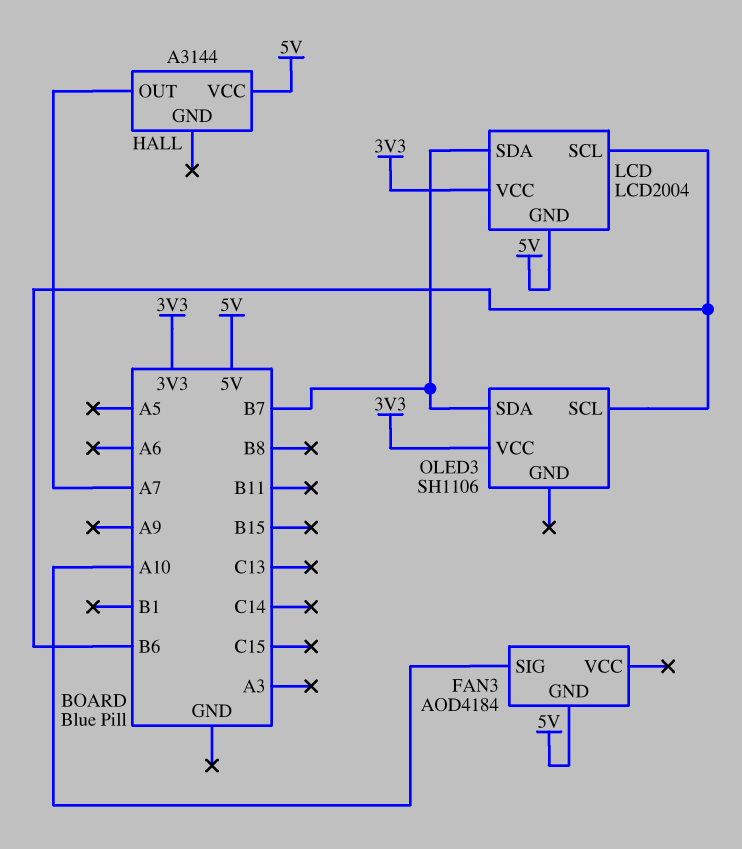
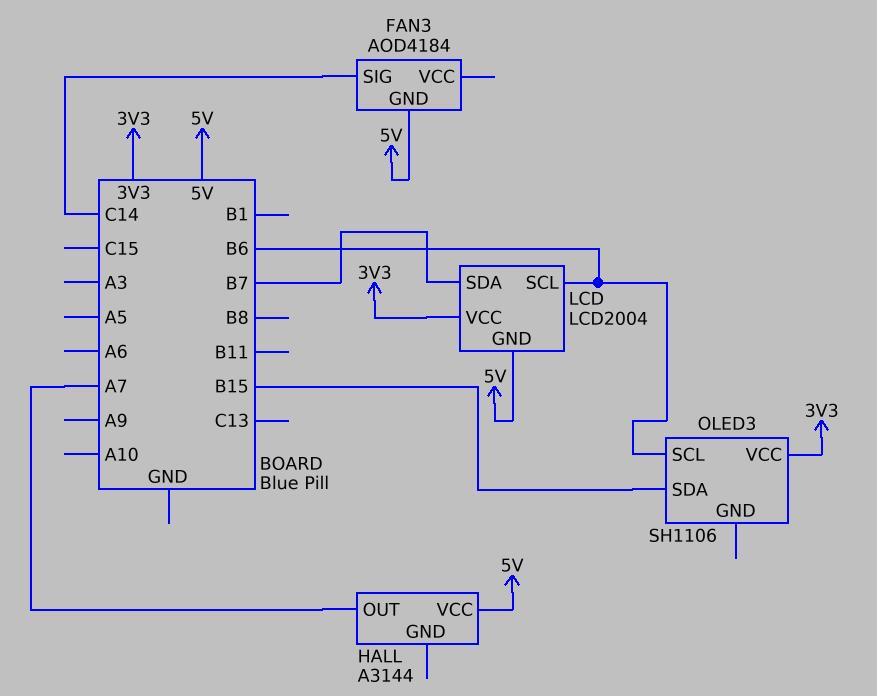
FAN3 pin SIG: A10 -> C14
OLED3 pin SDA: B7 -> B15

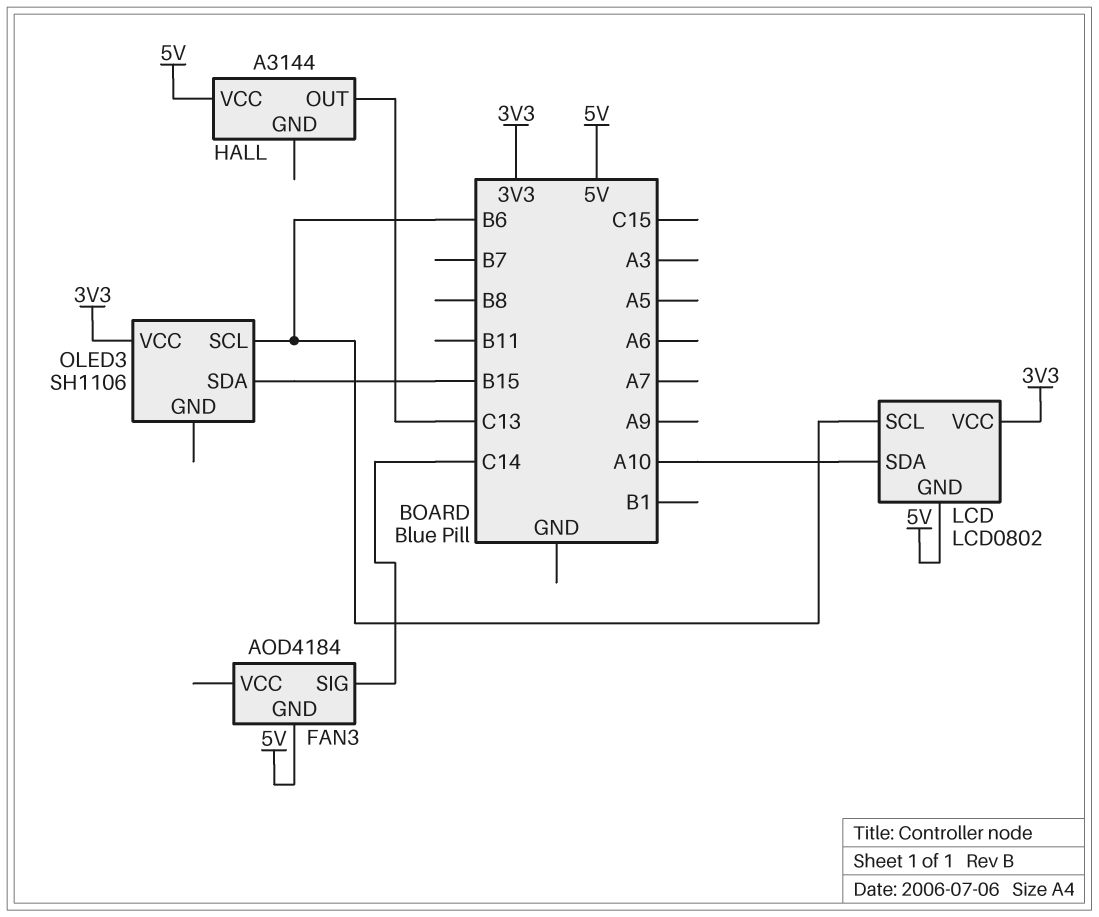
HALL pin OUT: A7 -> C13
LCD: LCD2004 -> LCD0802
LCD pin SDA: B7 -> A10

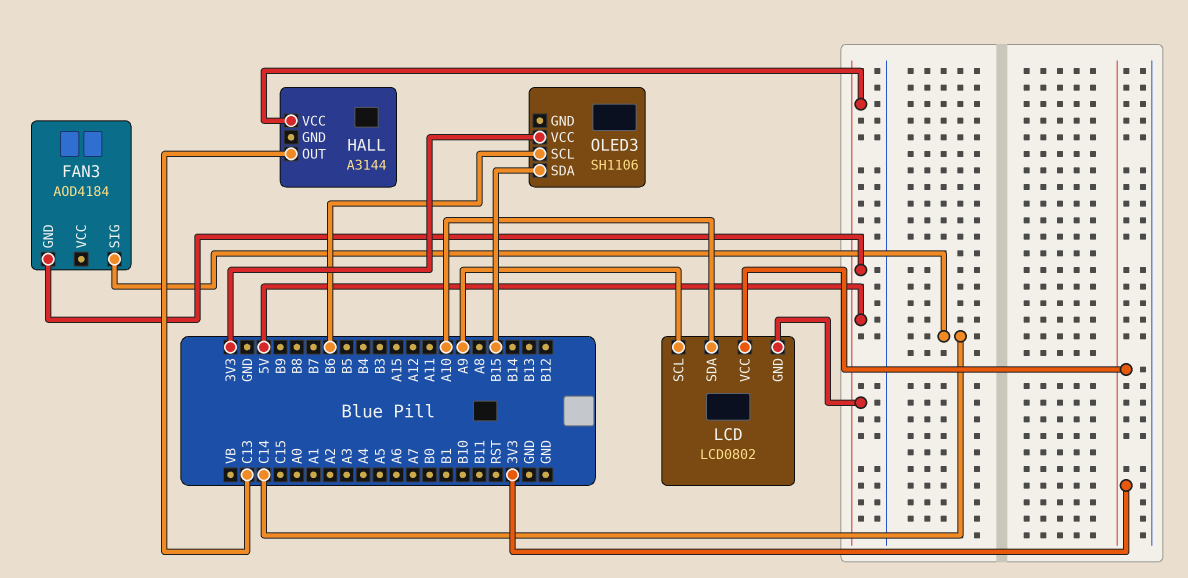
LCD pin SCL: B6 -> A9

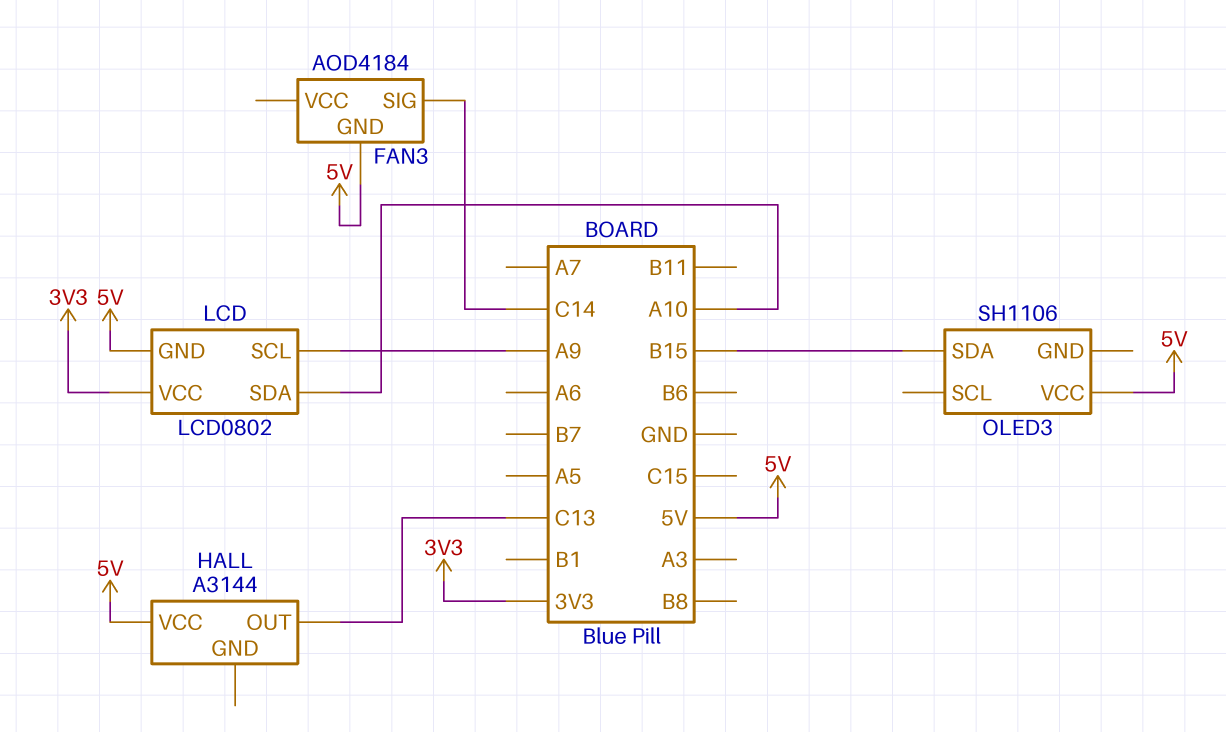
OLED3 pin SCL: B6 -> none
OLED3 pin VCC: 3V3 -> 5V

